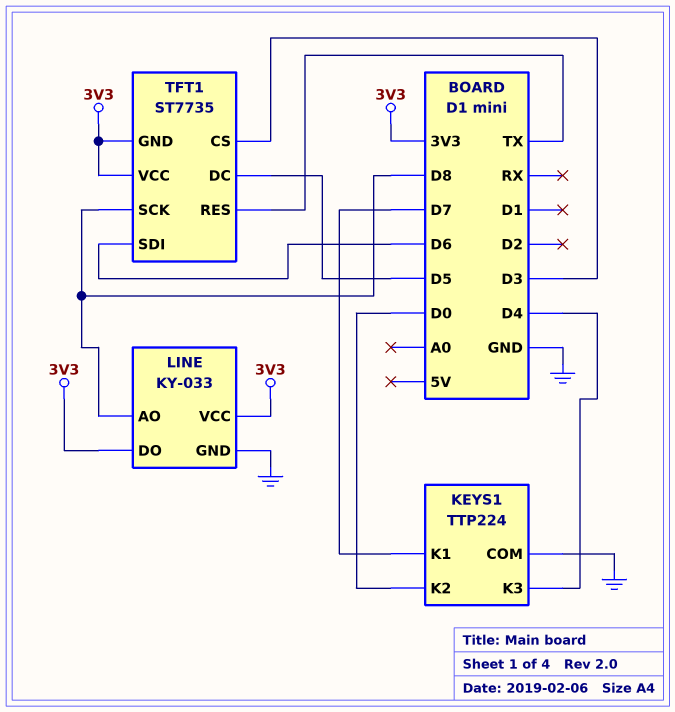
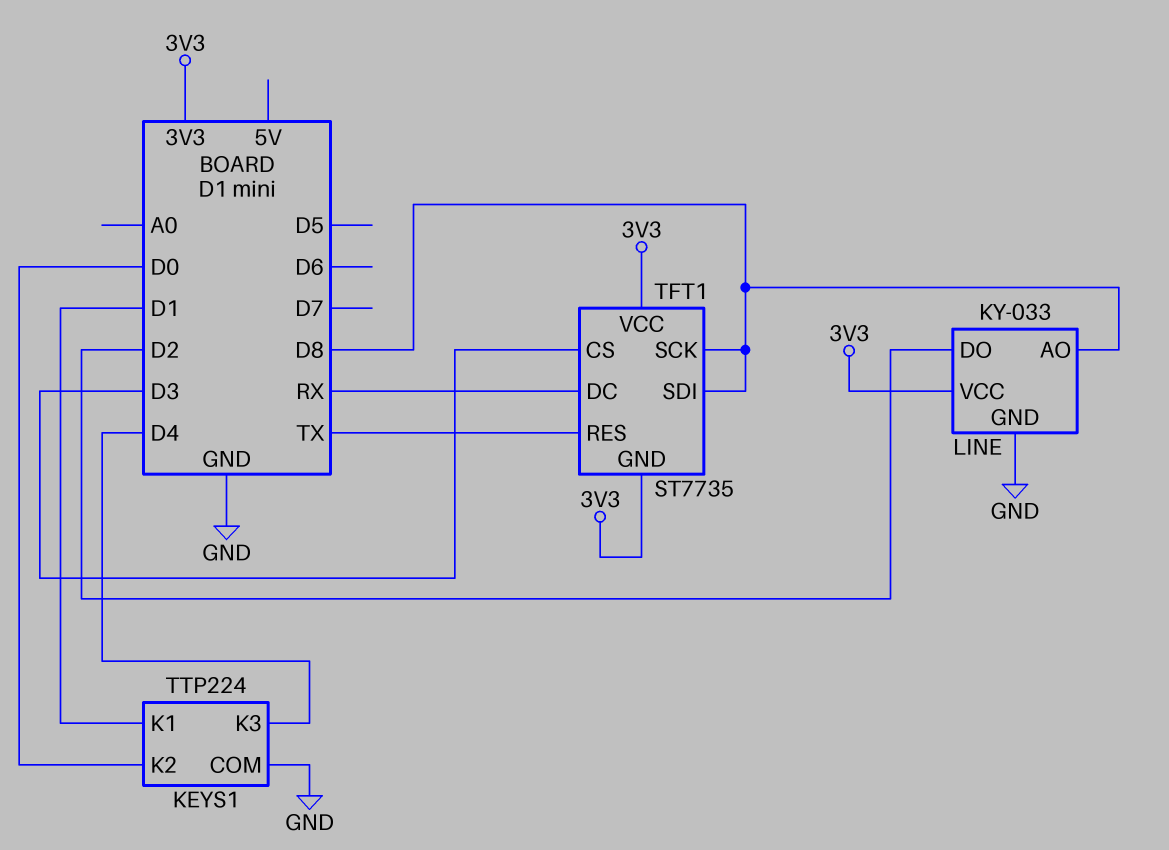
KEYS1 pin K1: D7 -> D1
LINE pin DO: 3V3 -> D2
TFT1 pin DC: D5 -> RX
TFT1 pin SDI: D6 -> D8

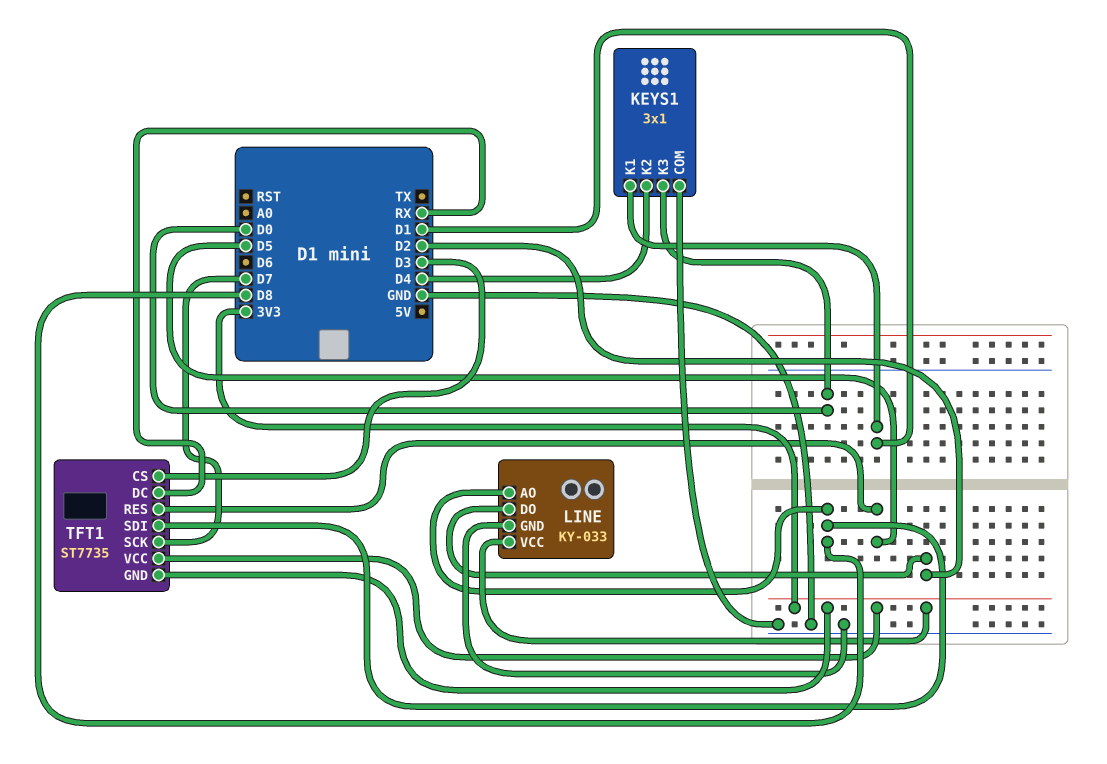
KEYS1: TTP224 -> 3x1
KEYS1 pin K2: D0 -> D4
KEYS1 pin K3: D4 -> D0
TFT1 pin RES: TX -> D5
TFT1 pin SCK: D8 -> D7

